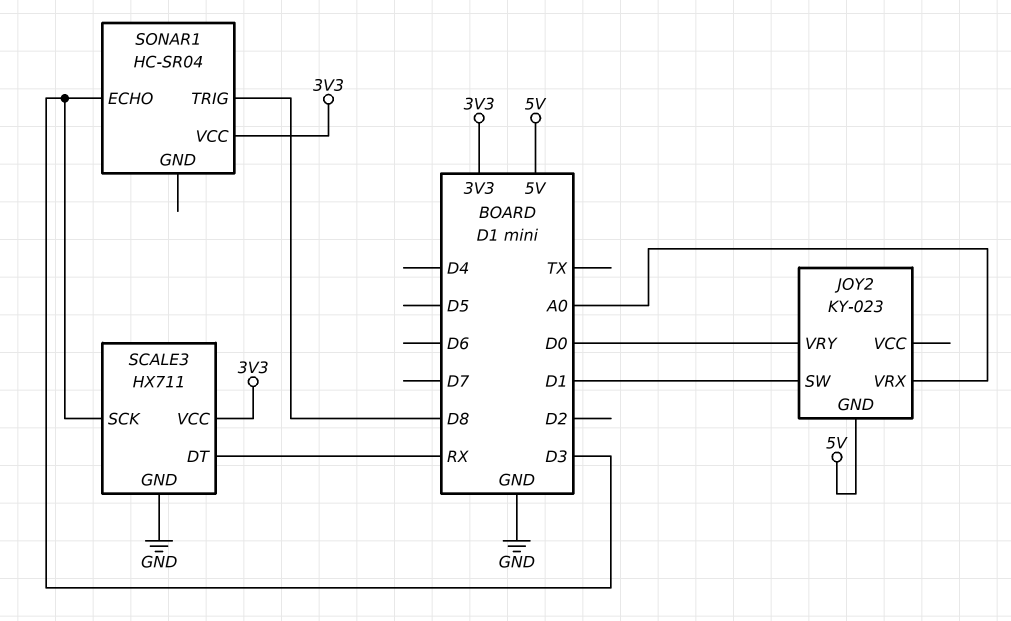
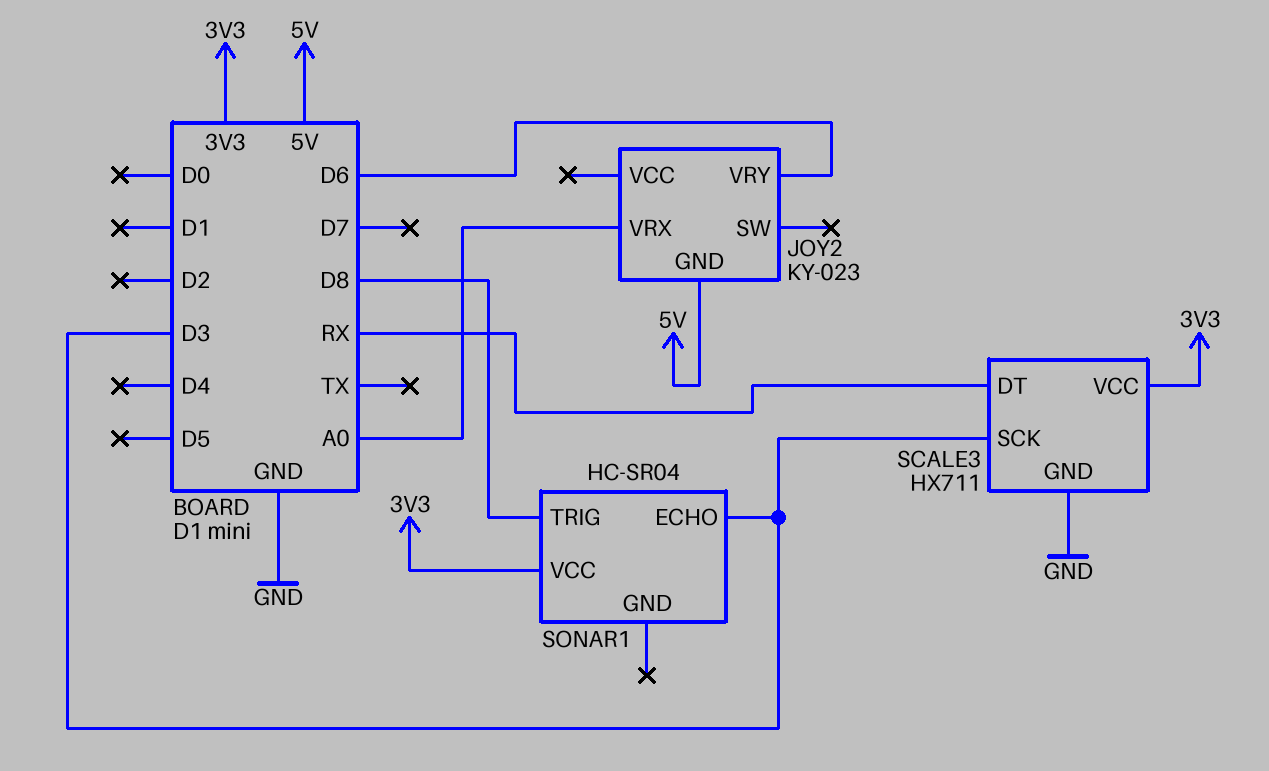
JOY2 pin SW: D1 -> none
JOY2 pin VRY: D0 -> D6

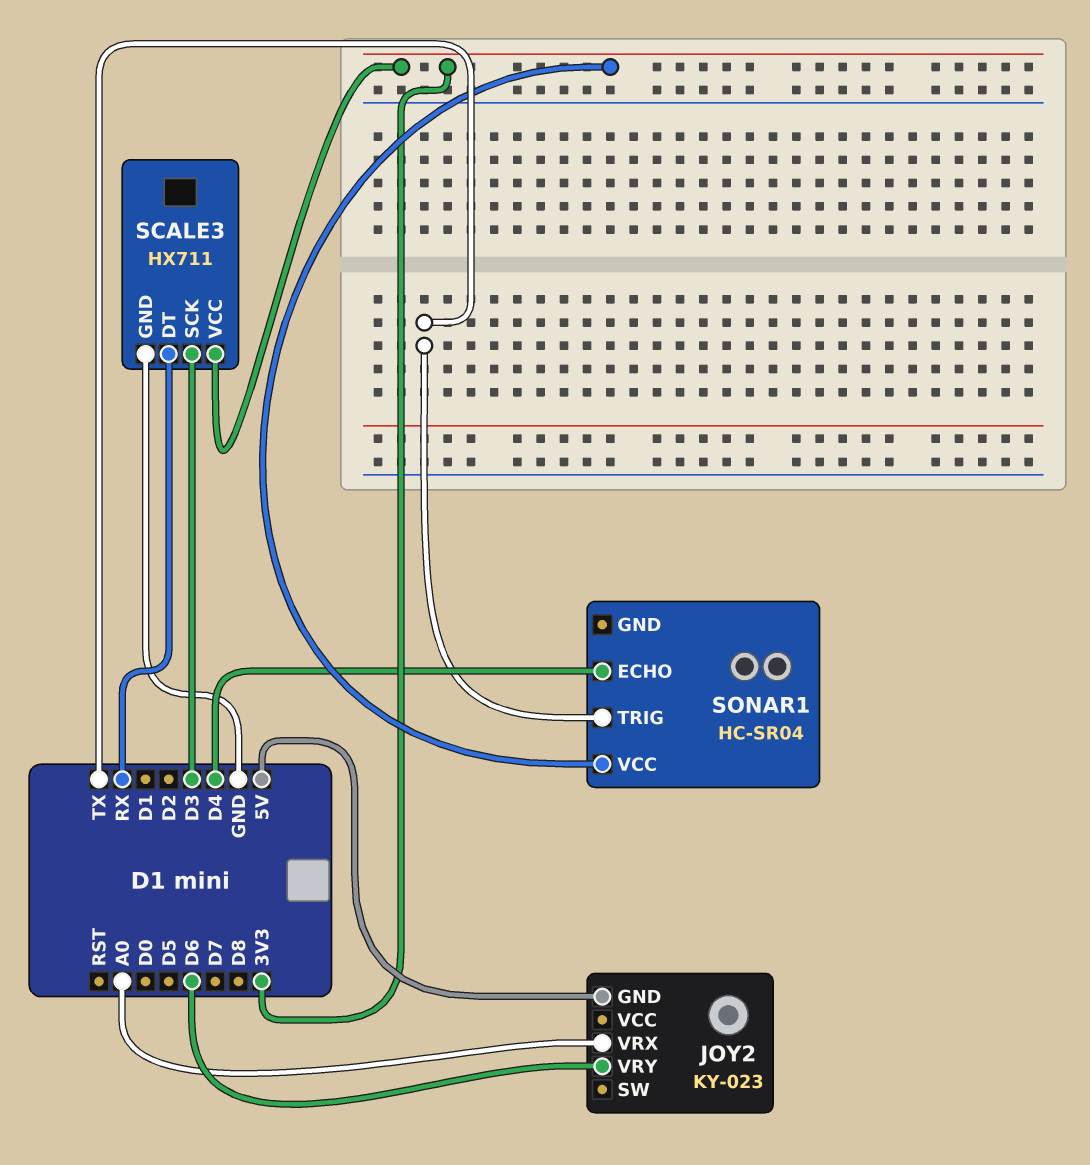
SONAR1 pin ECHO: D3 -> D4
SONAR1 pin TRIG: D8 -> TX

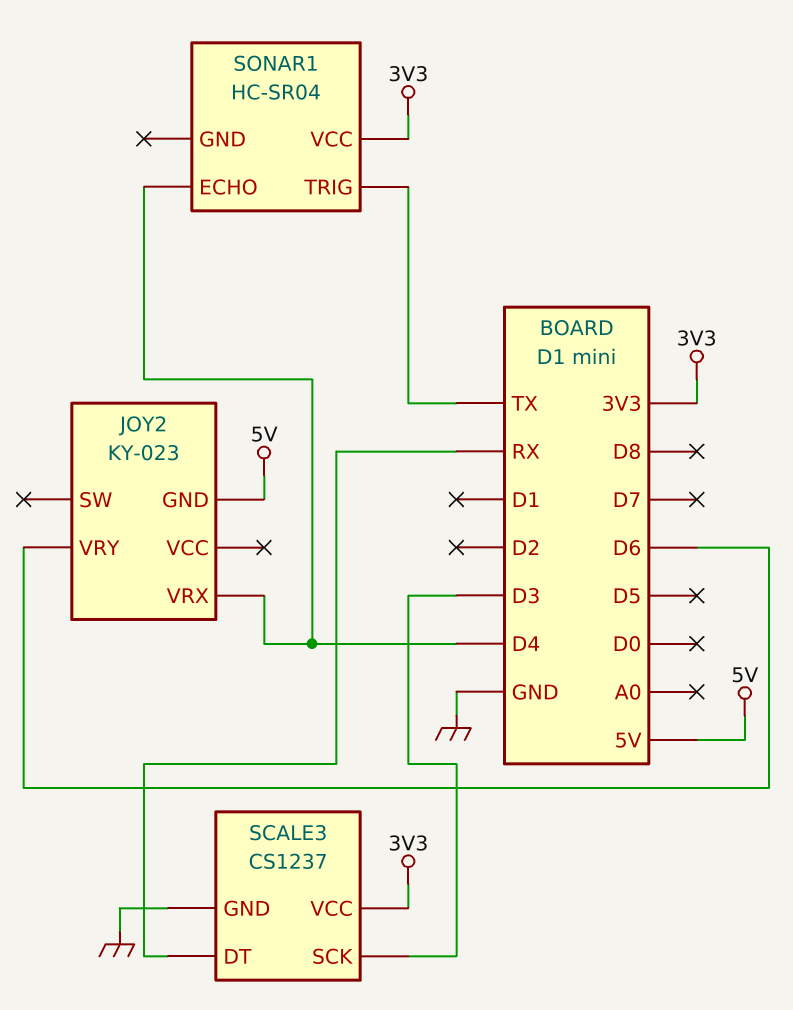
JOY2 pin VRX: A0 -> D4
SCALE3: HX711 -> CS1237

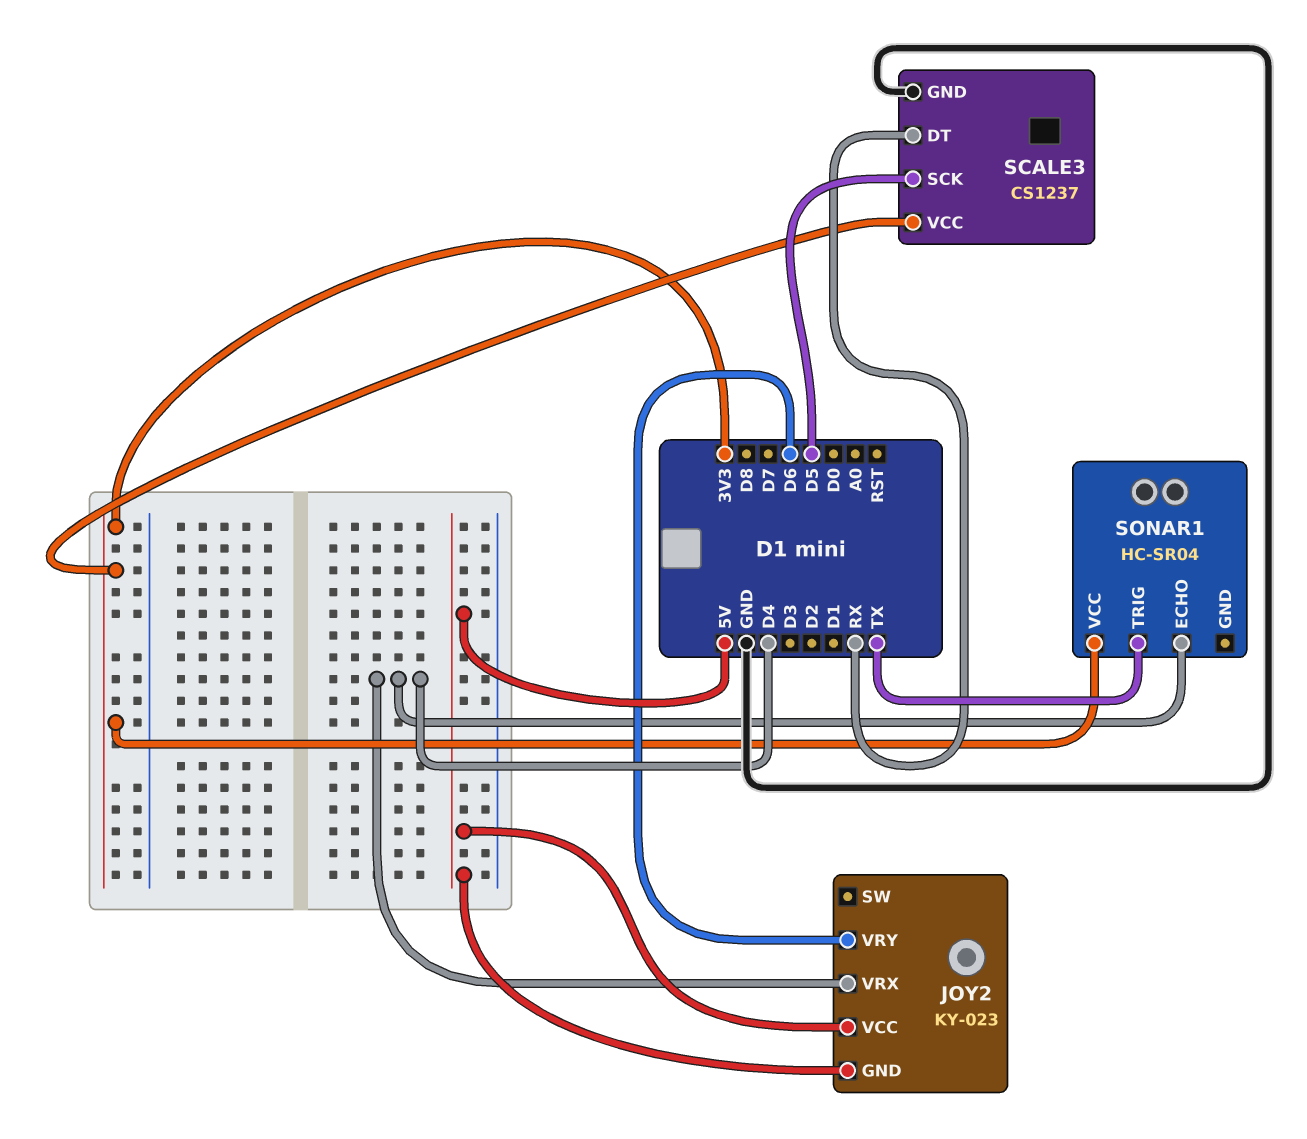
JOY2 pin VCC: none -> 5V
SCALE3 pin SCK: D3 -> D5

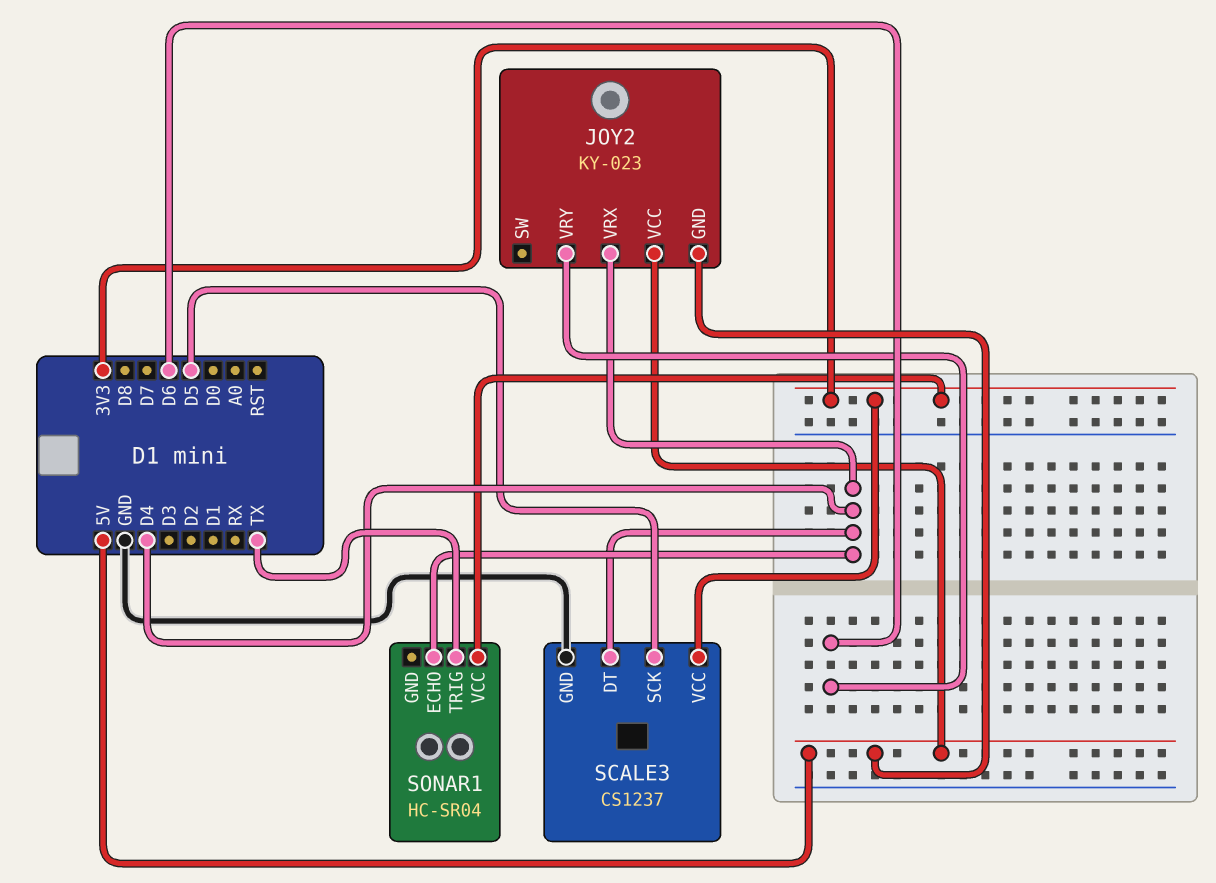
SCALE3 pin DT: RX -> D4

